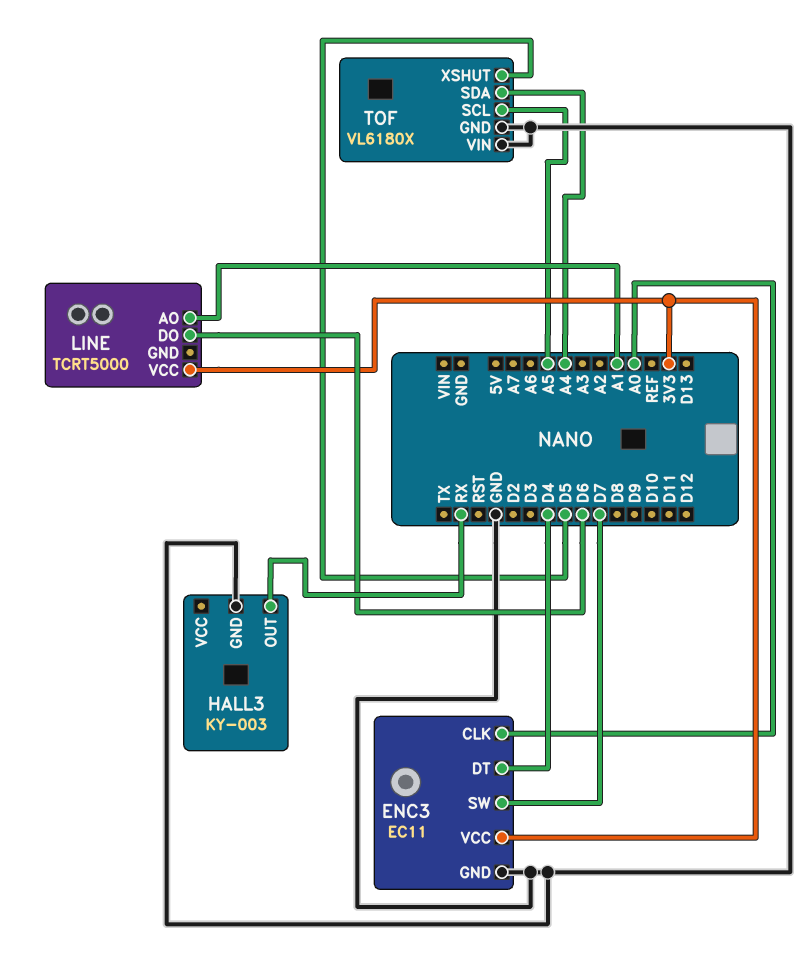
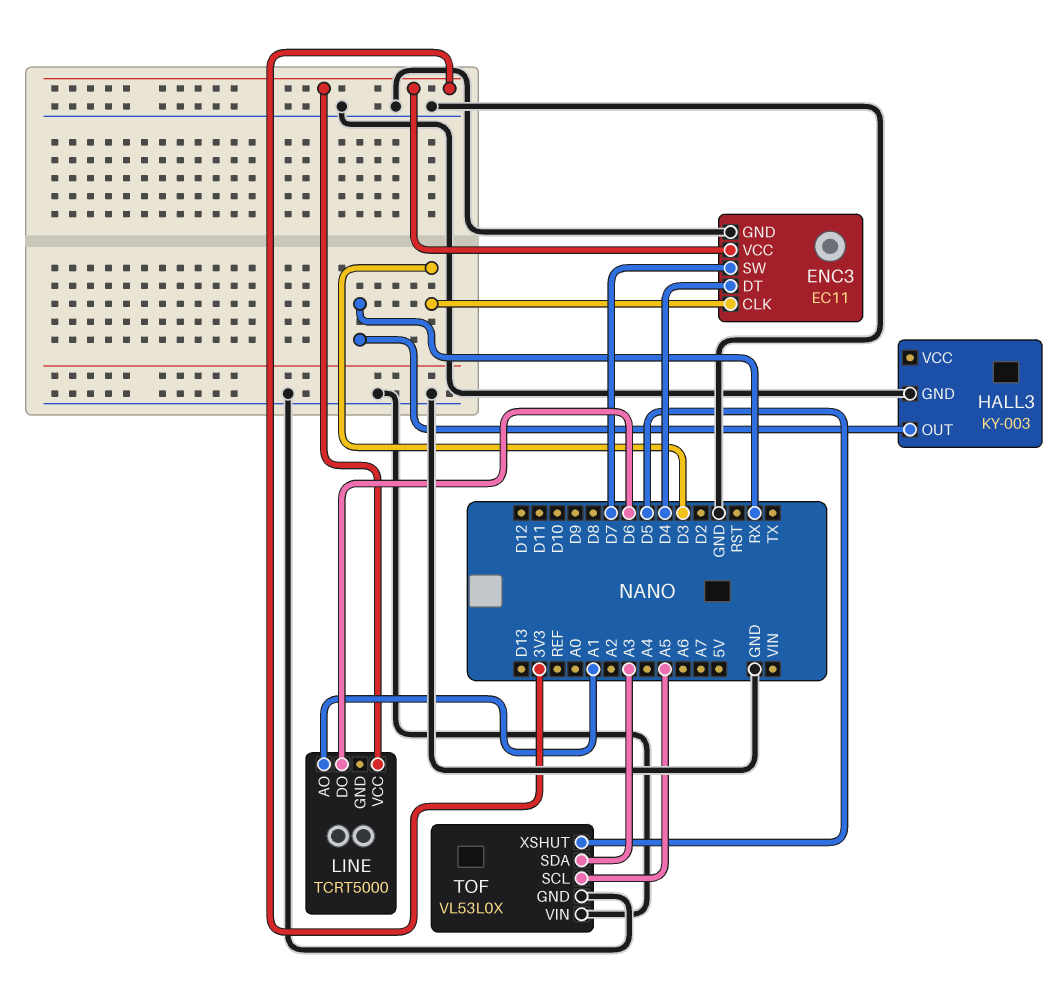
ENC3 pin CLK: A0 -> D3
TOF: VL6180X -> VL53L0X
TOF pin SDA: A4 -> A3

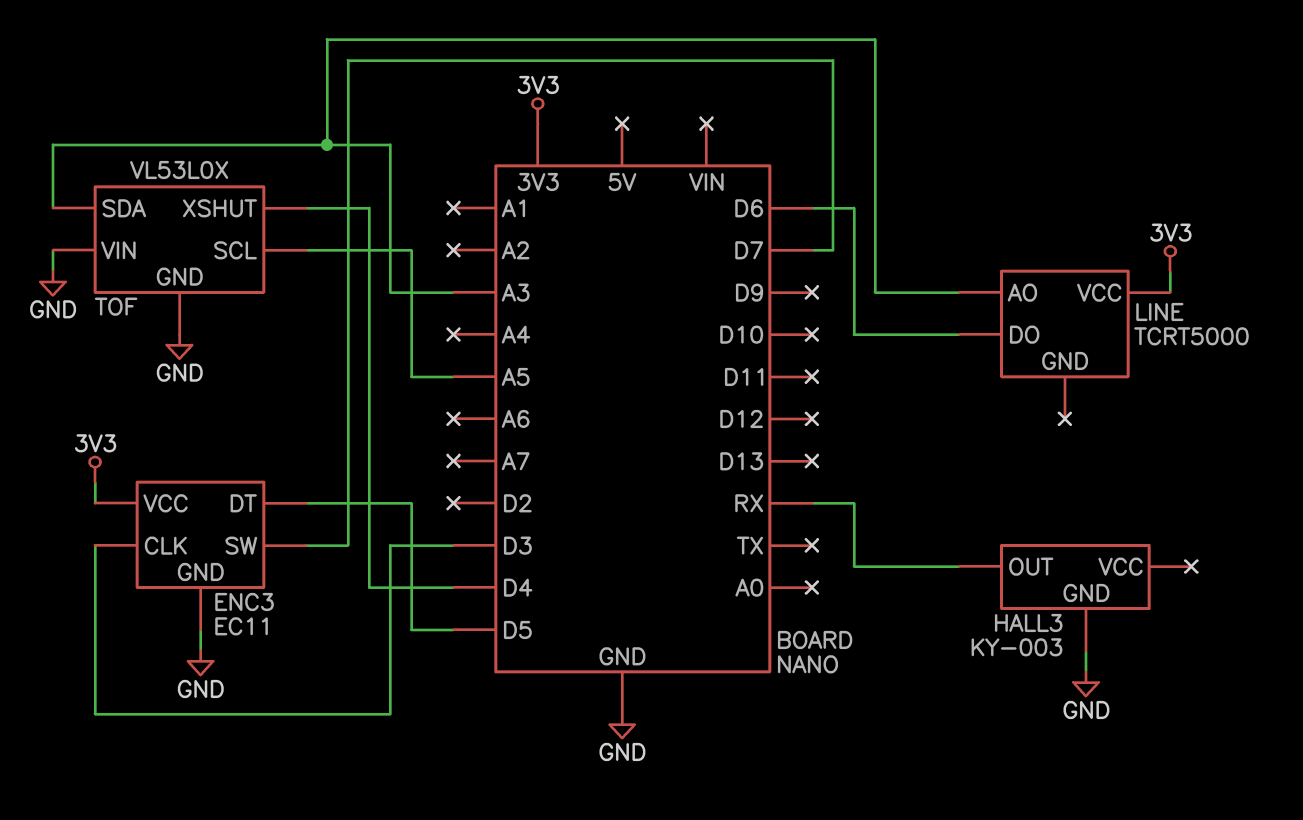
ENC3 pin DT: D4 -> D5
LINE pin AO: A1 -> A3
TOF pin XSHUT: D5 -> D4

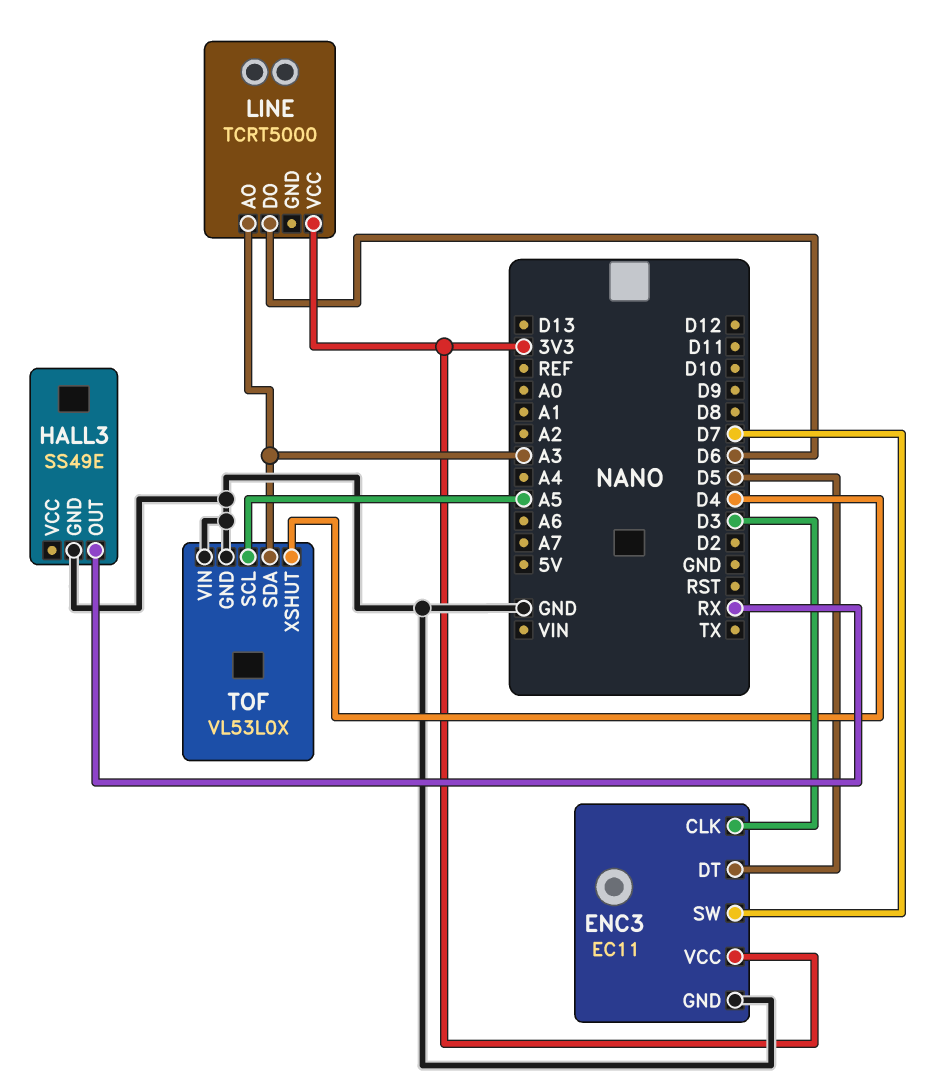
HALL3: KY-003 -> SS49E

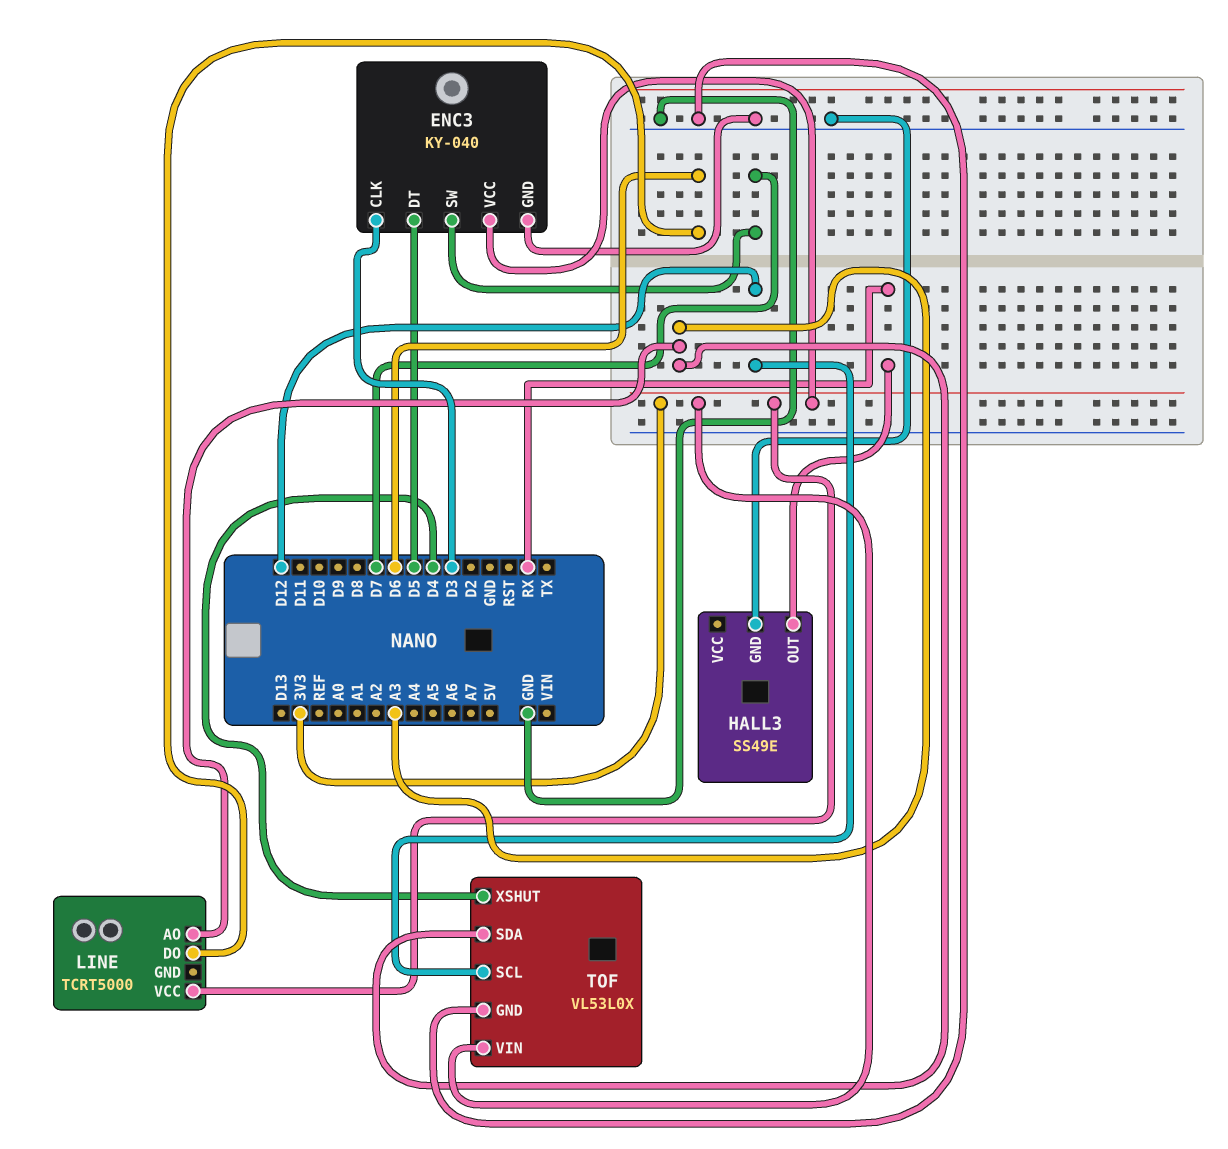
ENC3: EC11 -> KY-040
TOF pin SCL: A5 -> D12
TOF pin VIN: GND -> 3V3

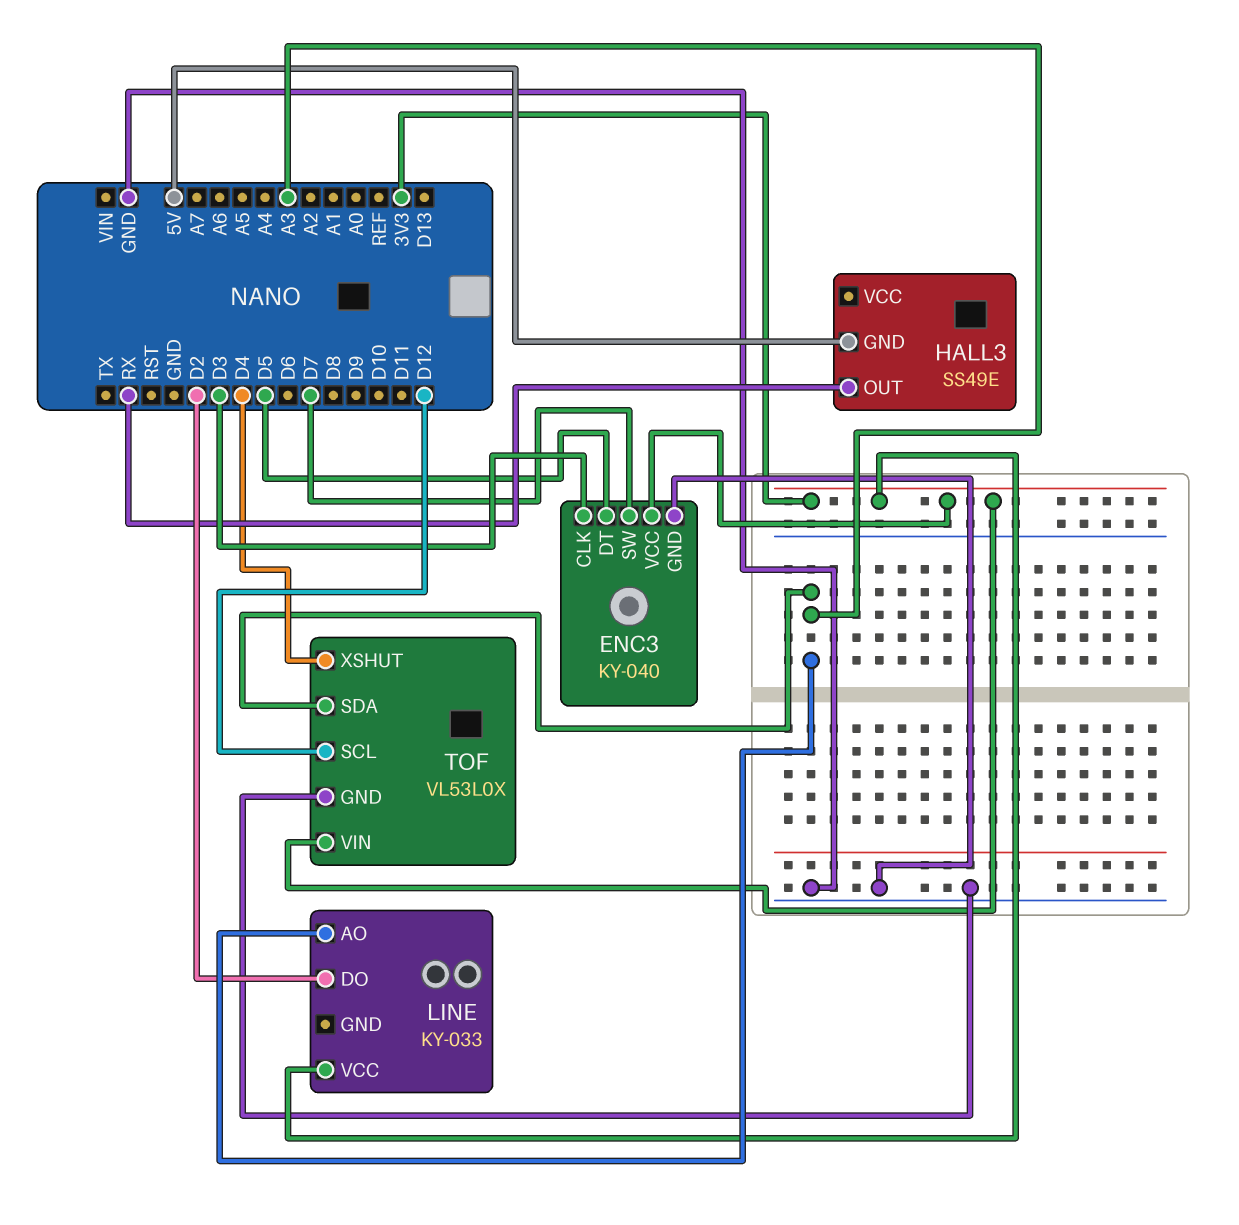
HALL3 pin GND: GND -> 5V
LINE: TCRT5000 -> KY-033
LINE pin DO: D6 -> D2

